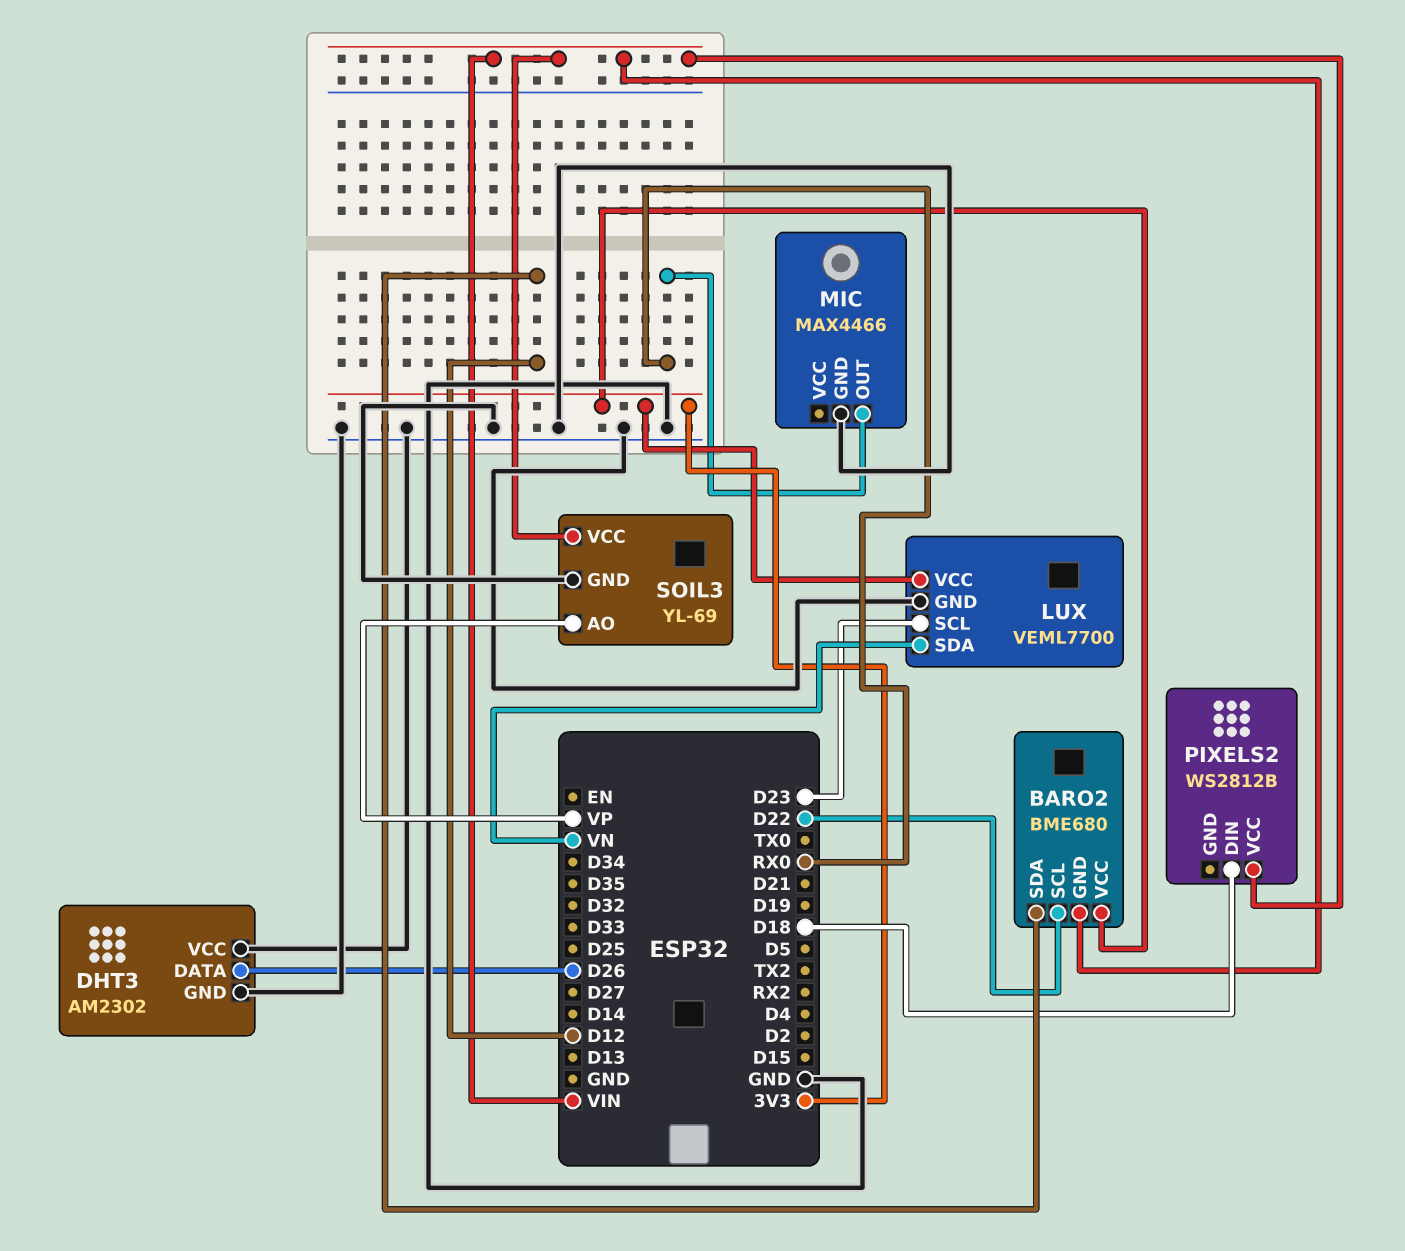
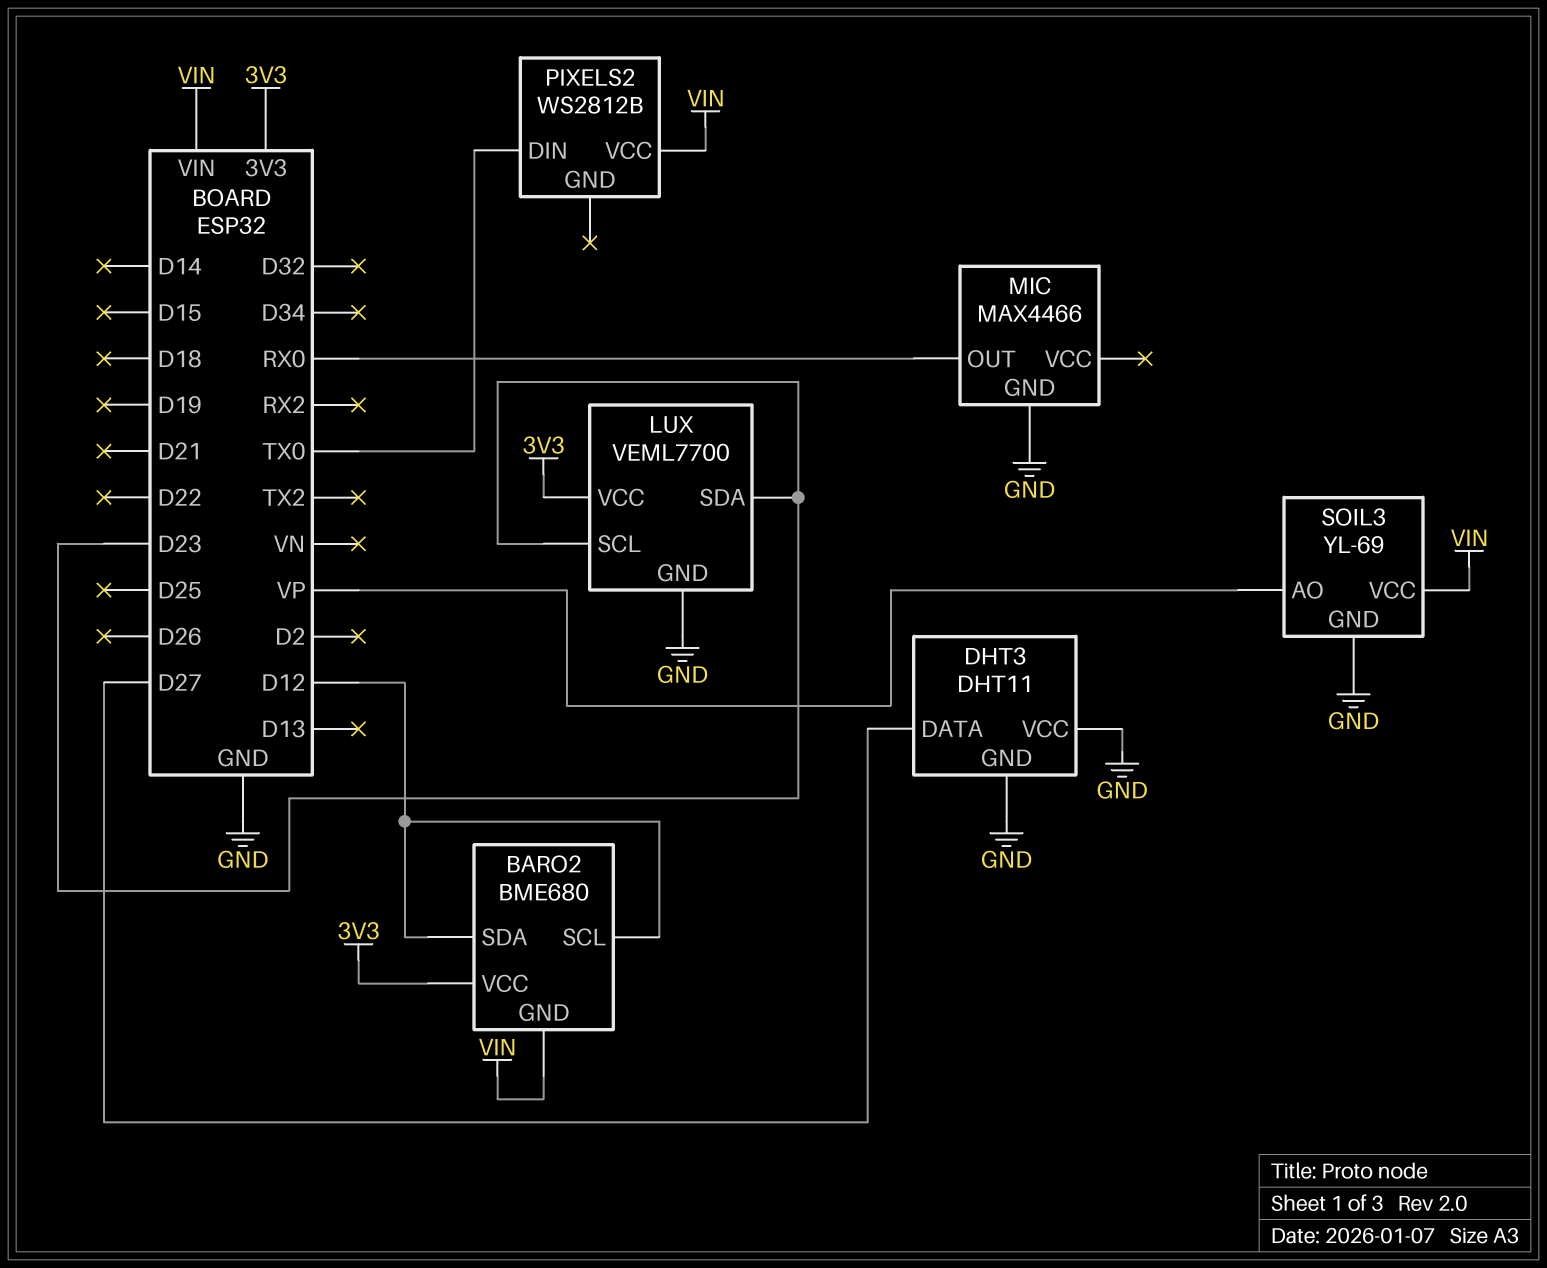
BARO2 pin SCL: D22 -> D12
DHT3: AM2302 -> DHT11
DHT3 pin DATA: D26 -> D27
LUX pin SDA: VN -> D23
PIXELS2 pin DIN: D18 -> TX0

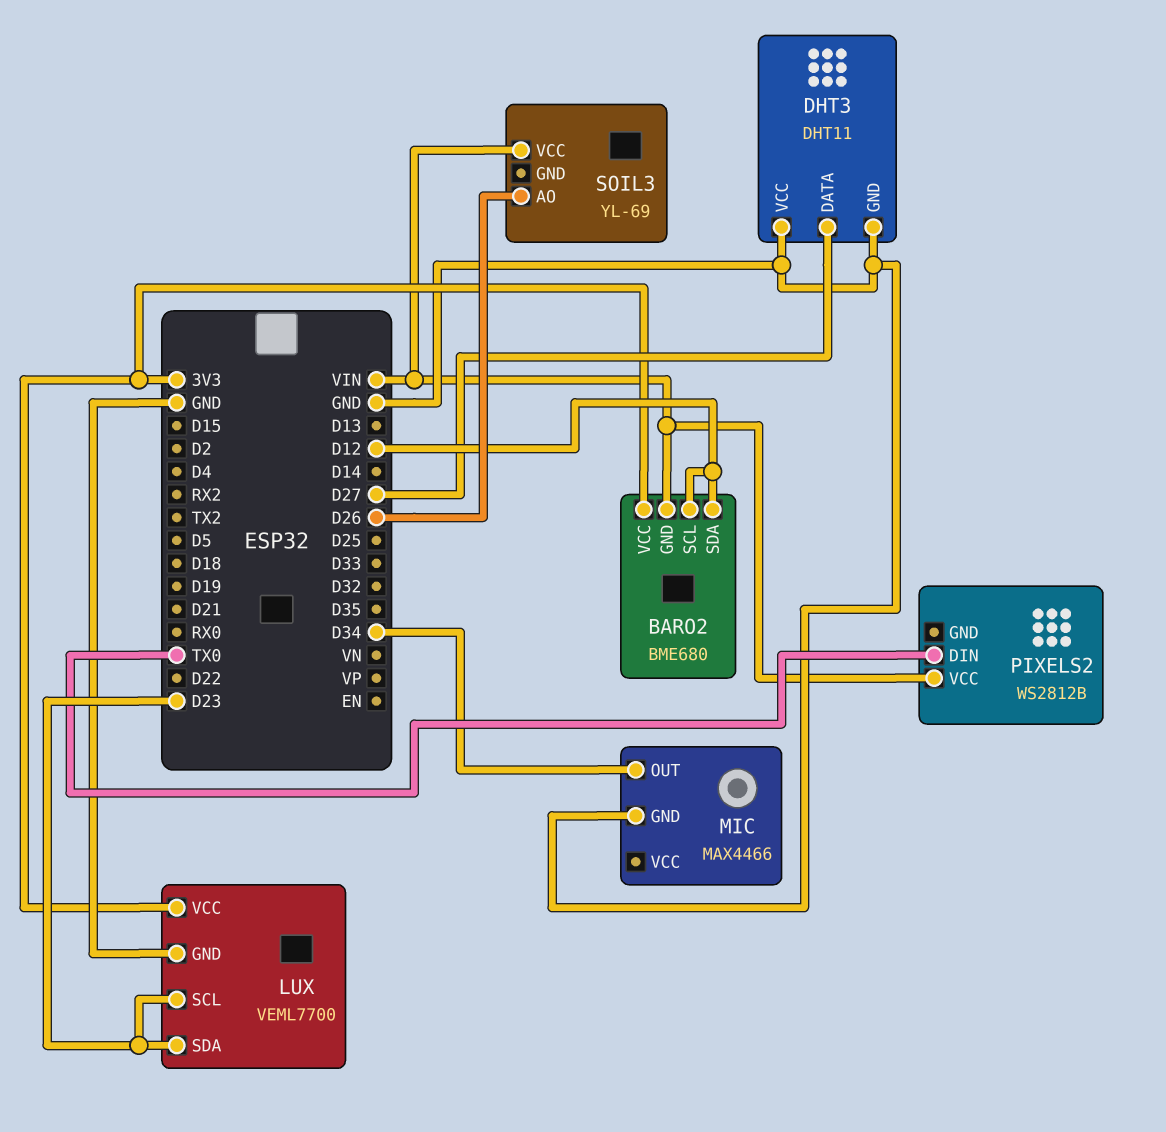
MIC pin OUT: RX0 -> D34
SOIL3 pin AO: VP -> D26
SOIL3 pin GND: GND -> none

